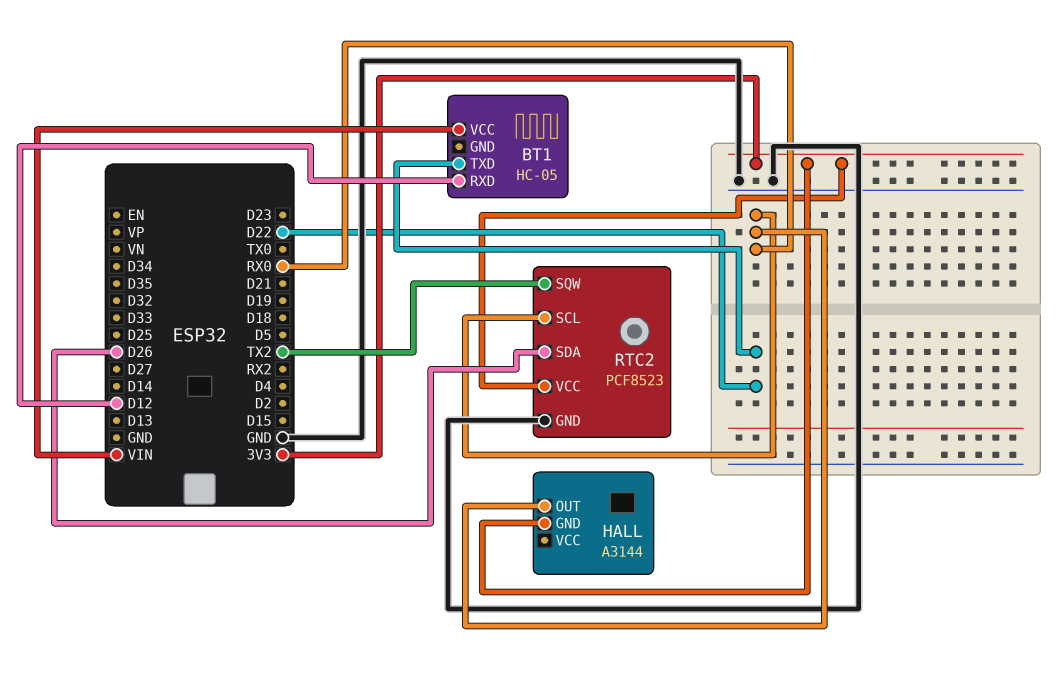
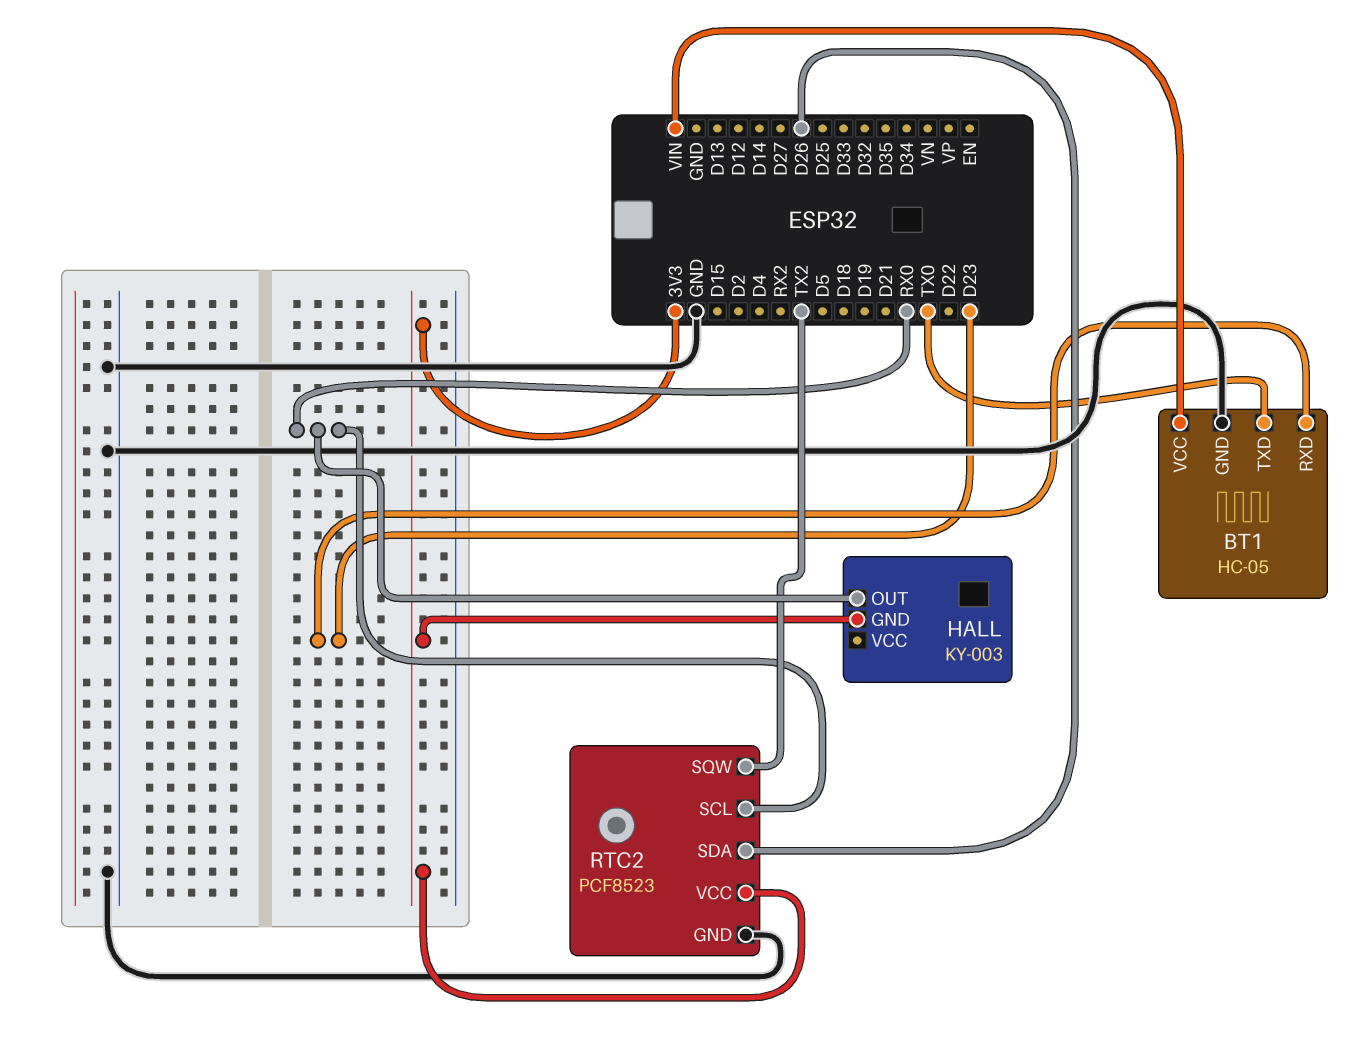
BT1 pin GND: none -> GND
BT1 pin RXD: D12 -> D23
BT1 pin TXD: D22 -> TX0
HALL: A3144 -> KY-003

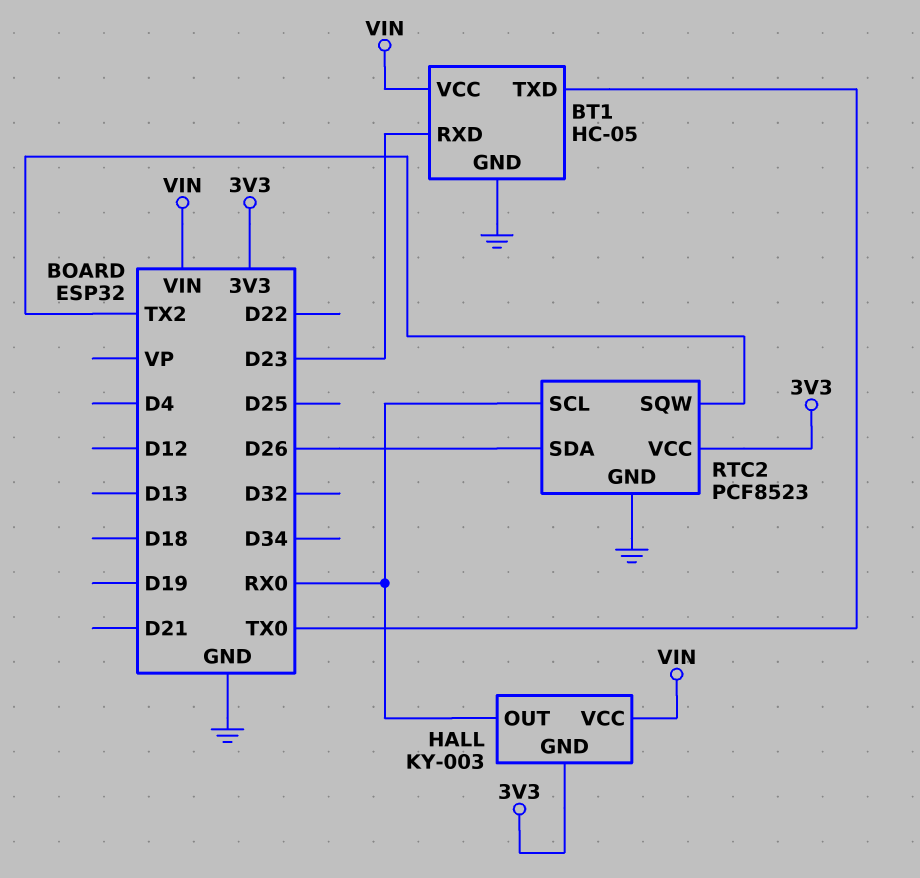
HALL pin VCC: none -> VIN

